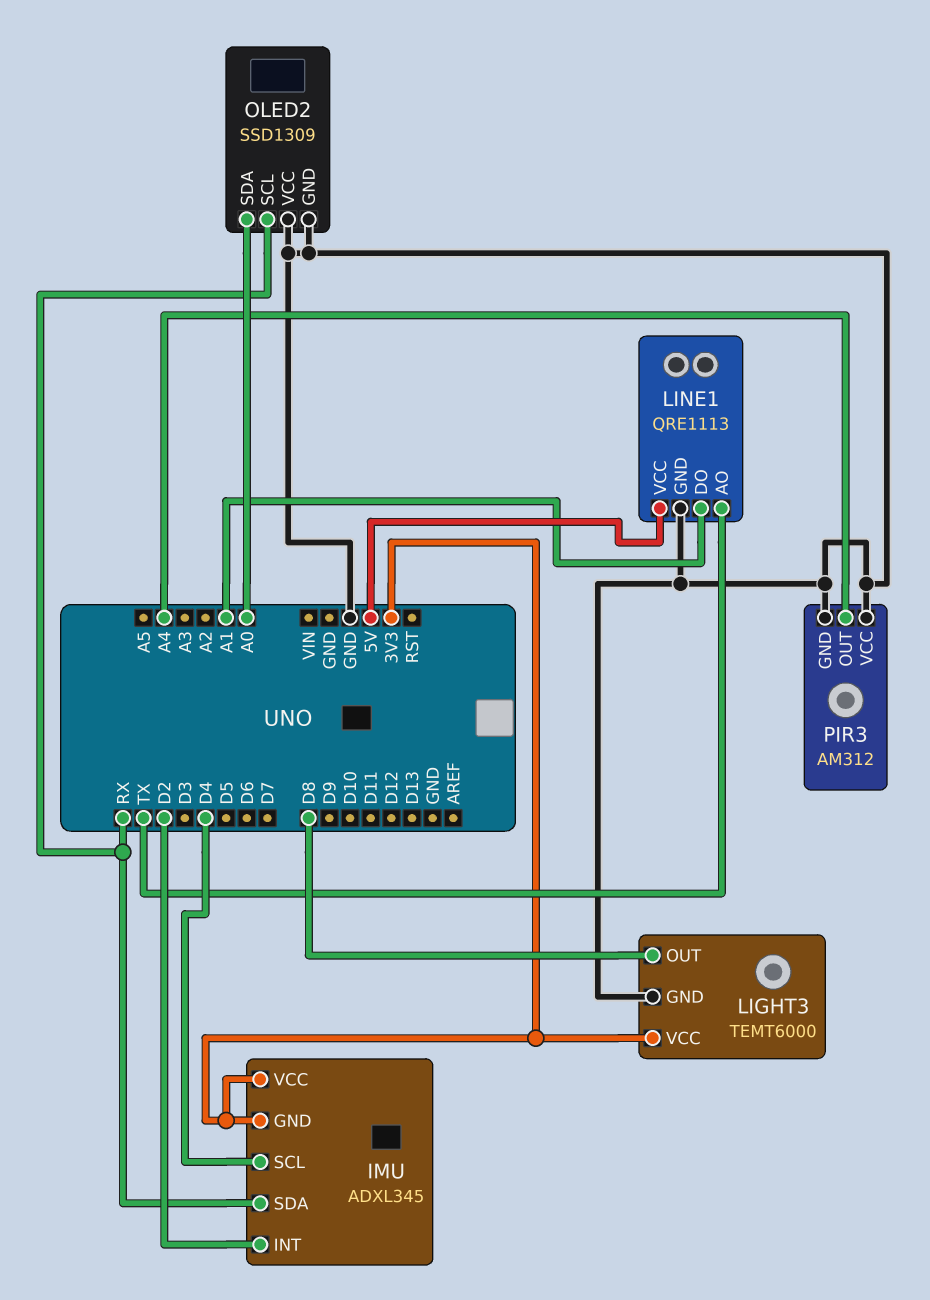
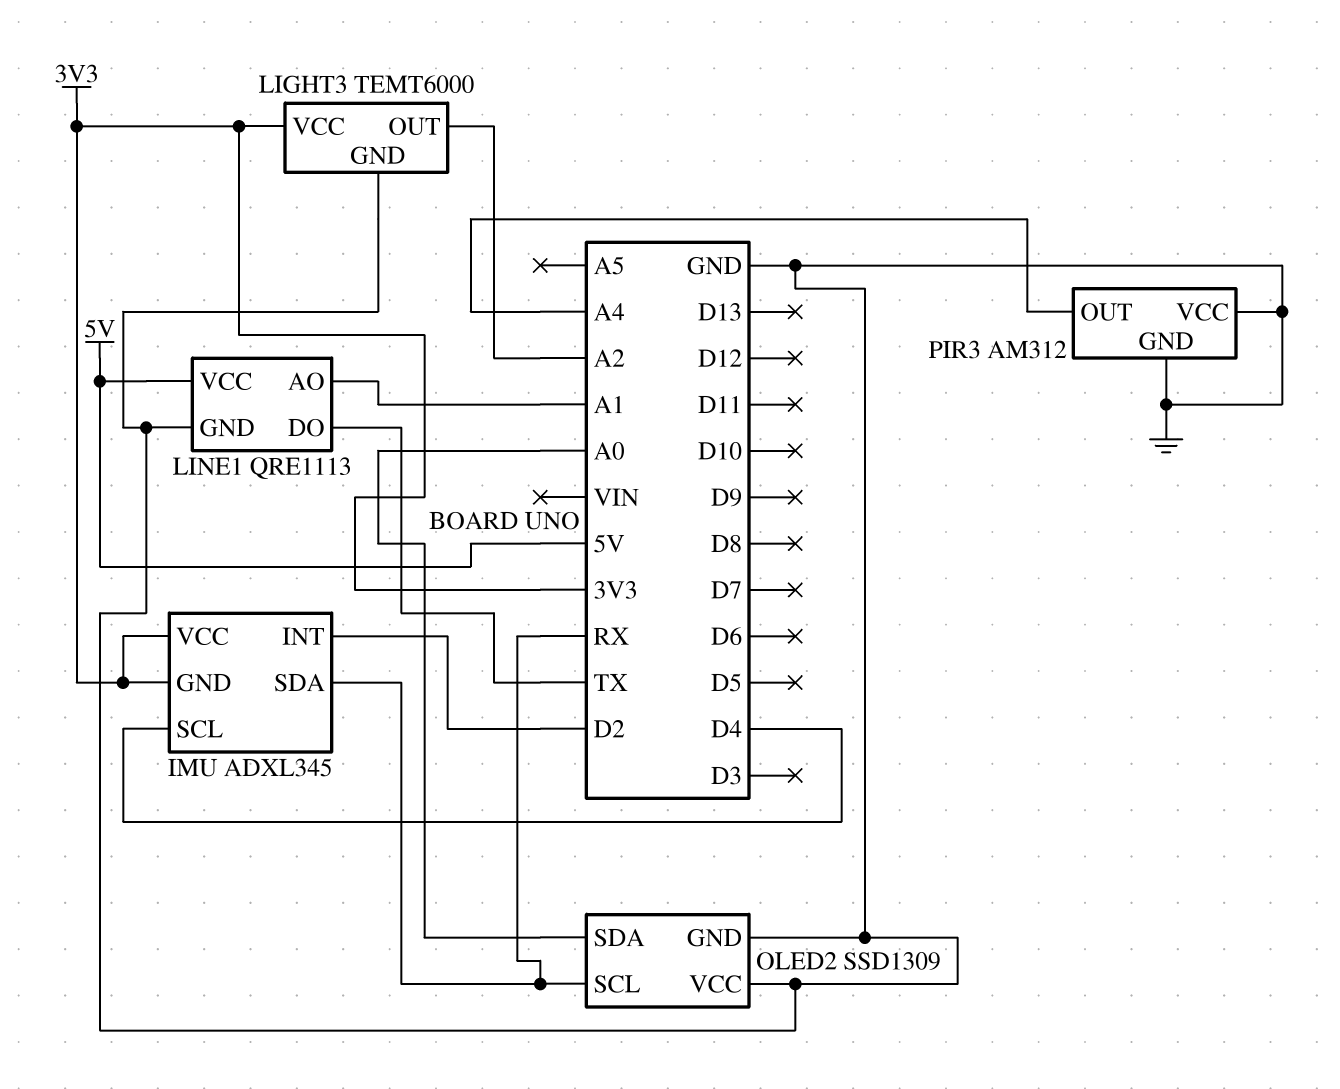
LIGHT3 pin OUT: D8 -> A2
LINE1 pin AO: TX -> A1
LINE1 pin DO: A1 -> TX

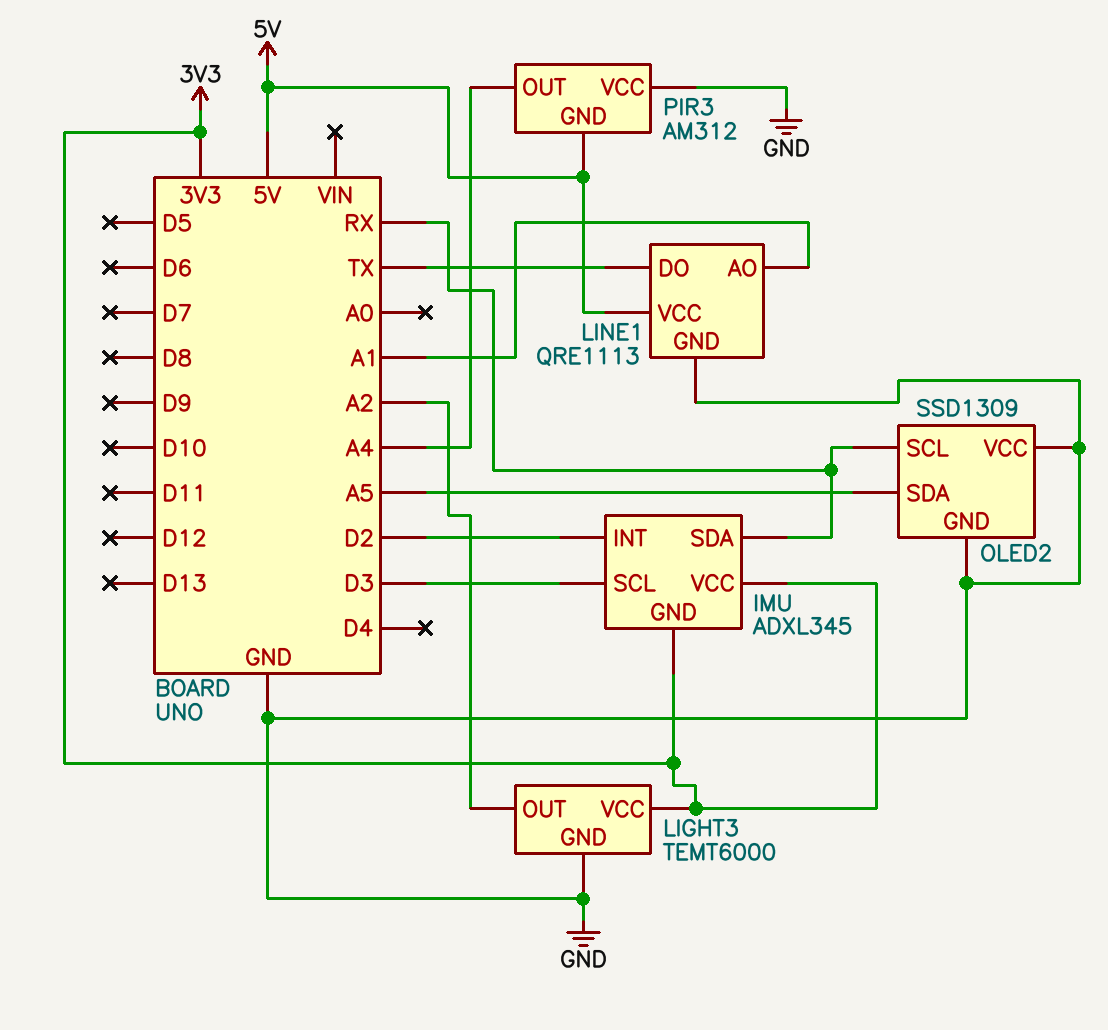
IMU pin SCL: D4 -> D3
OLED2 pin SDA: A0 -> A5
PIR3 pin GND: GND -> 5V

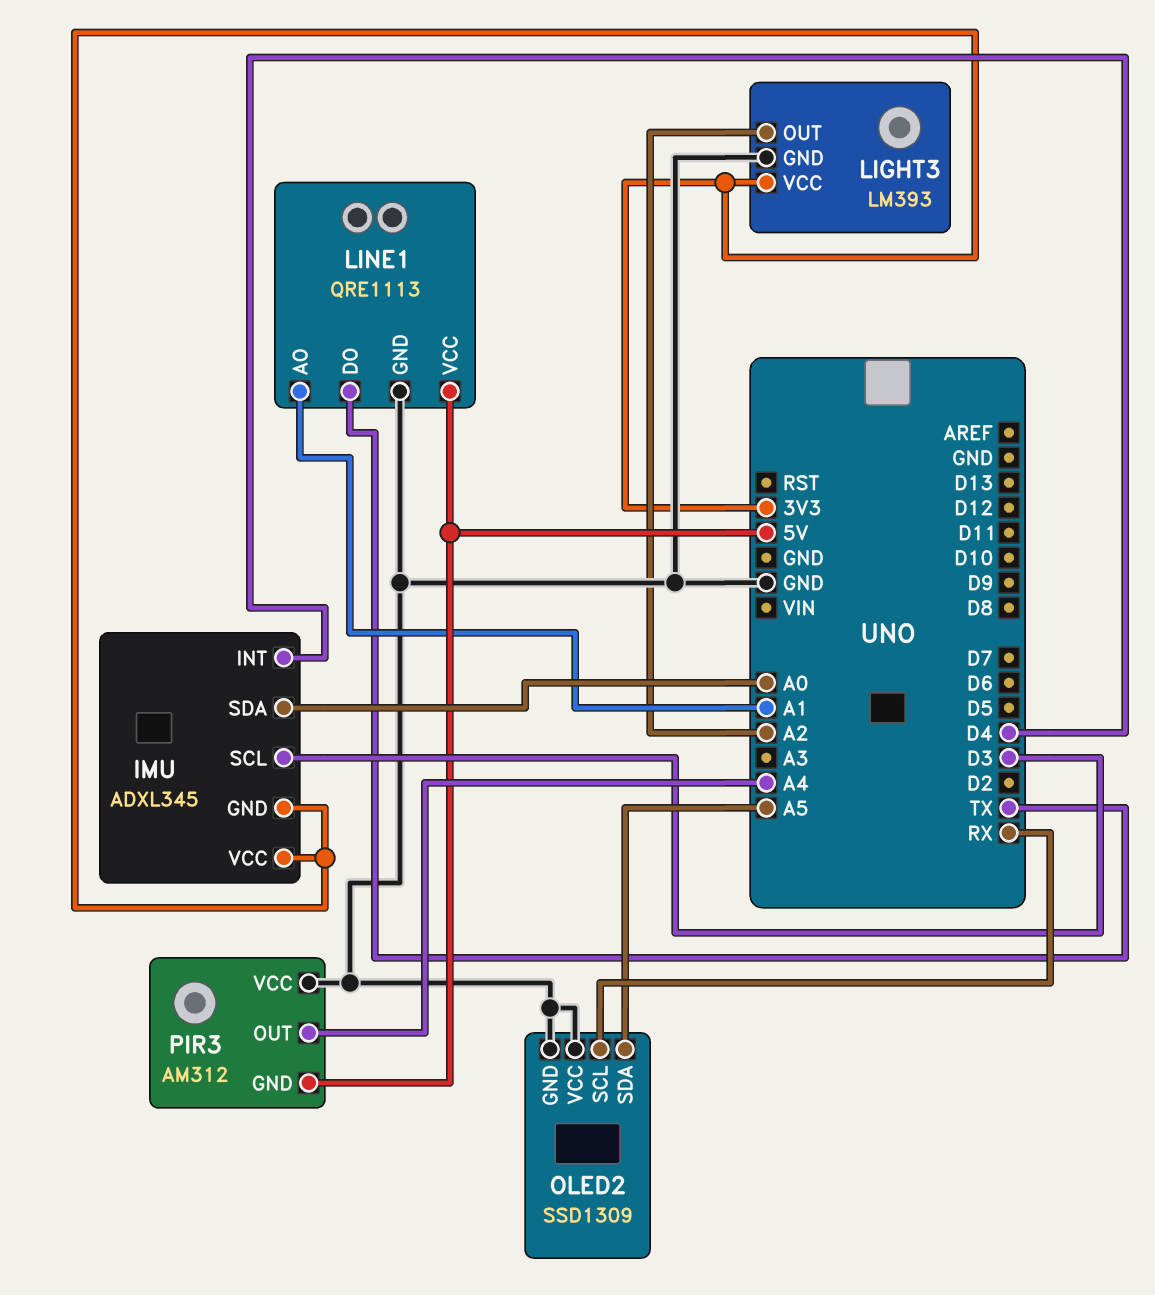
IMU pin INT: D2 -> D4
IMU pin SDA: RX -> A0
LIGHT3: TEMT6000 -> LM393

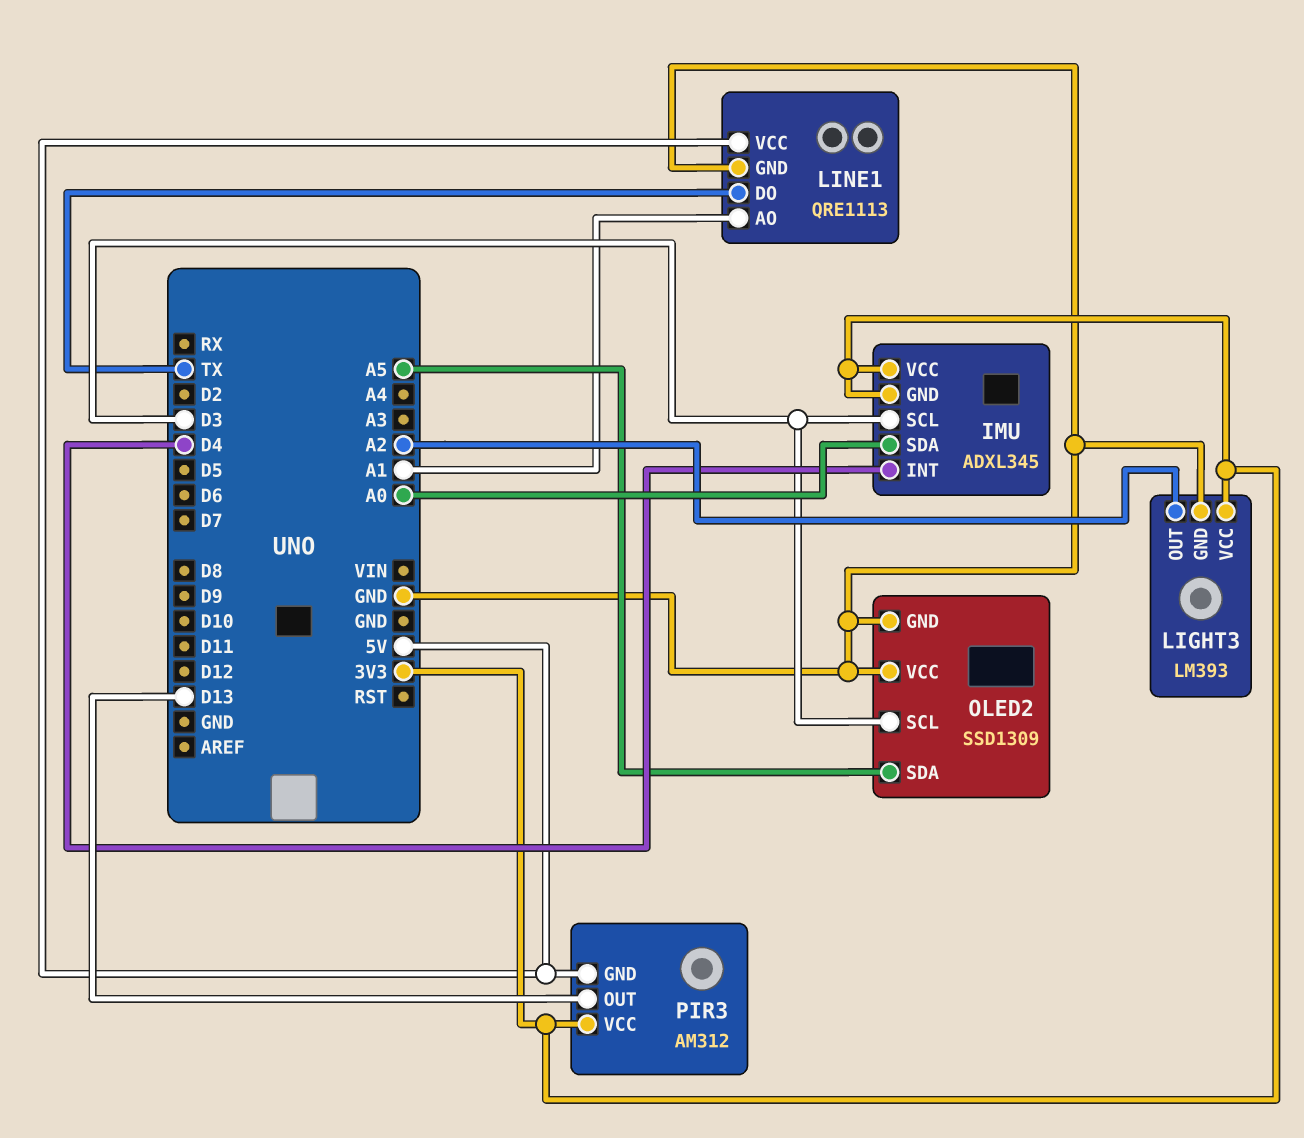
OLED2 pin SCL: RX -> D3
PIR3 pin OUT: A4 -> D13
PIR3 pin VCC: GND -> 3V3

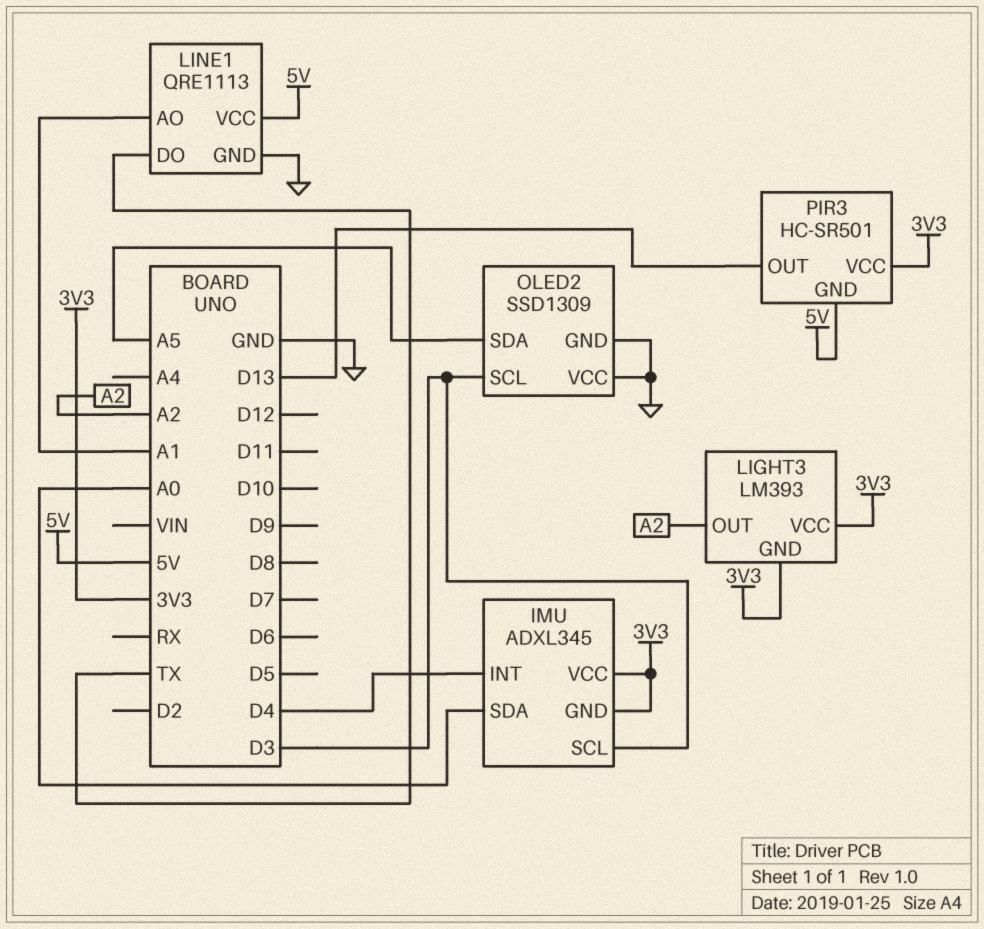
LIGHT3 pin GND: GND -> 3V3
PIR3: AM312 -> HC-SR501

